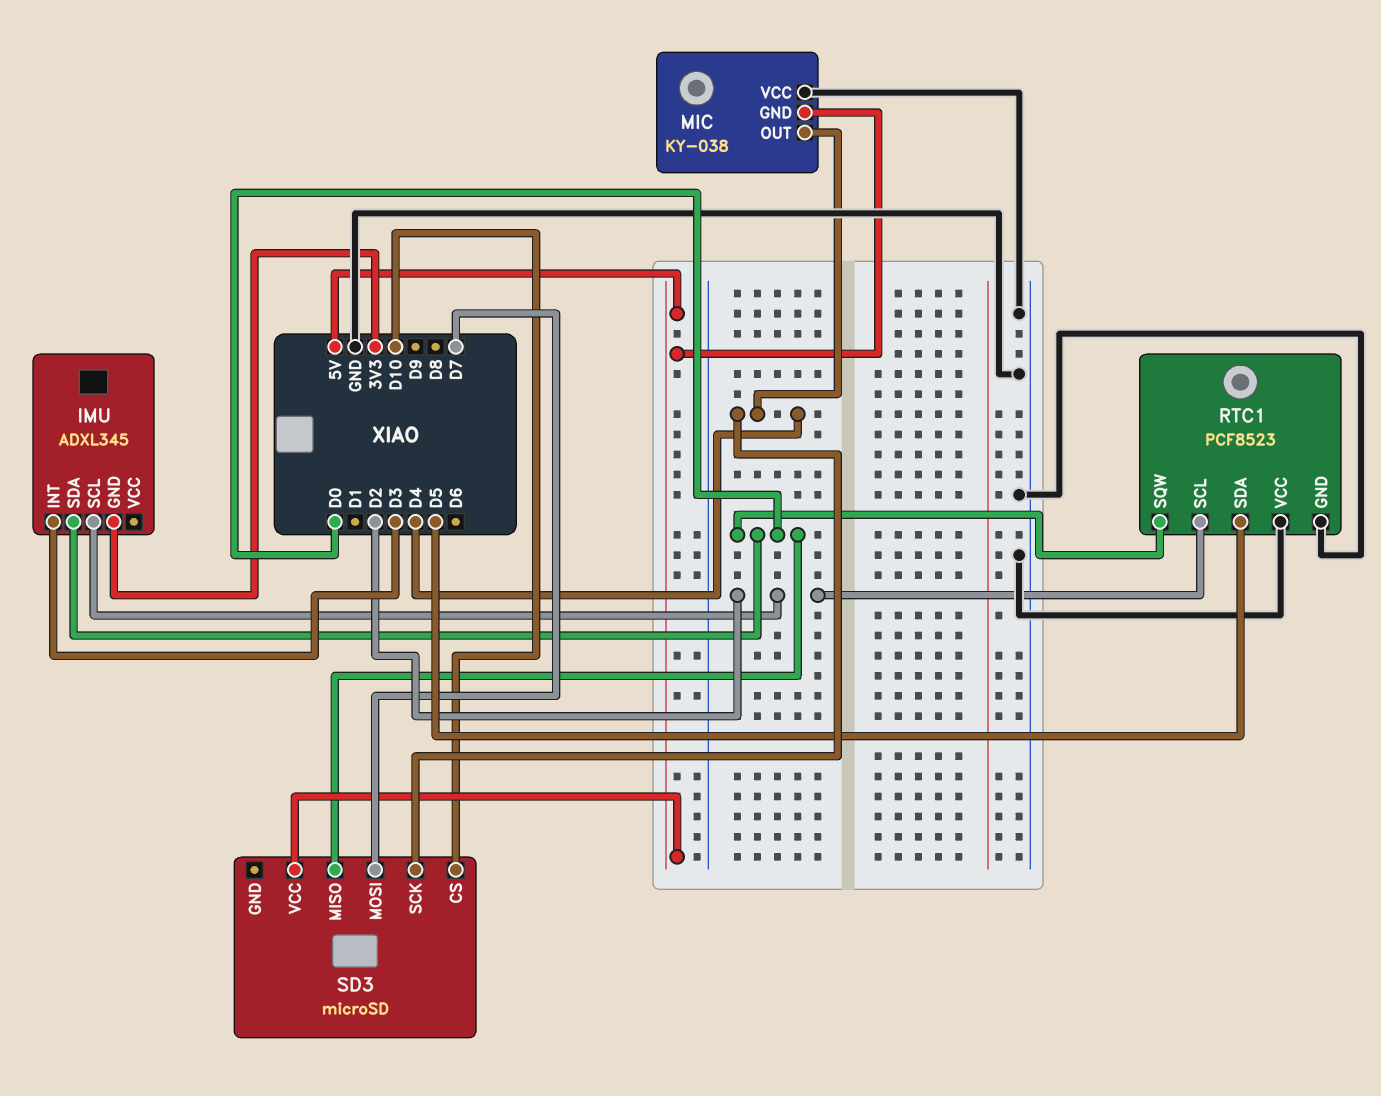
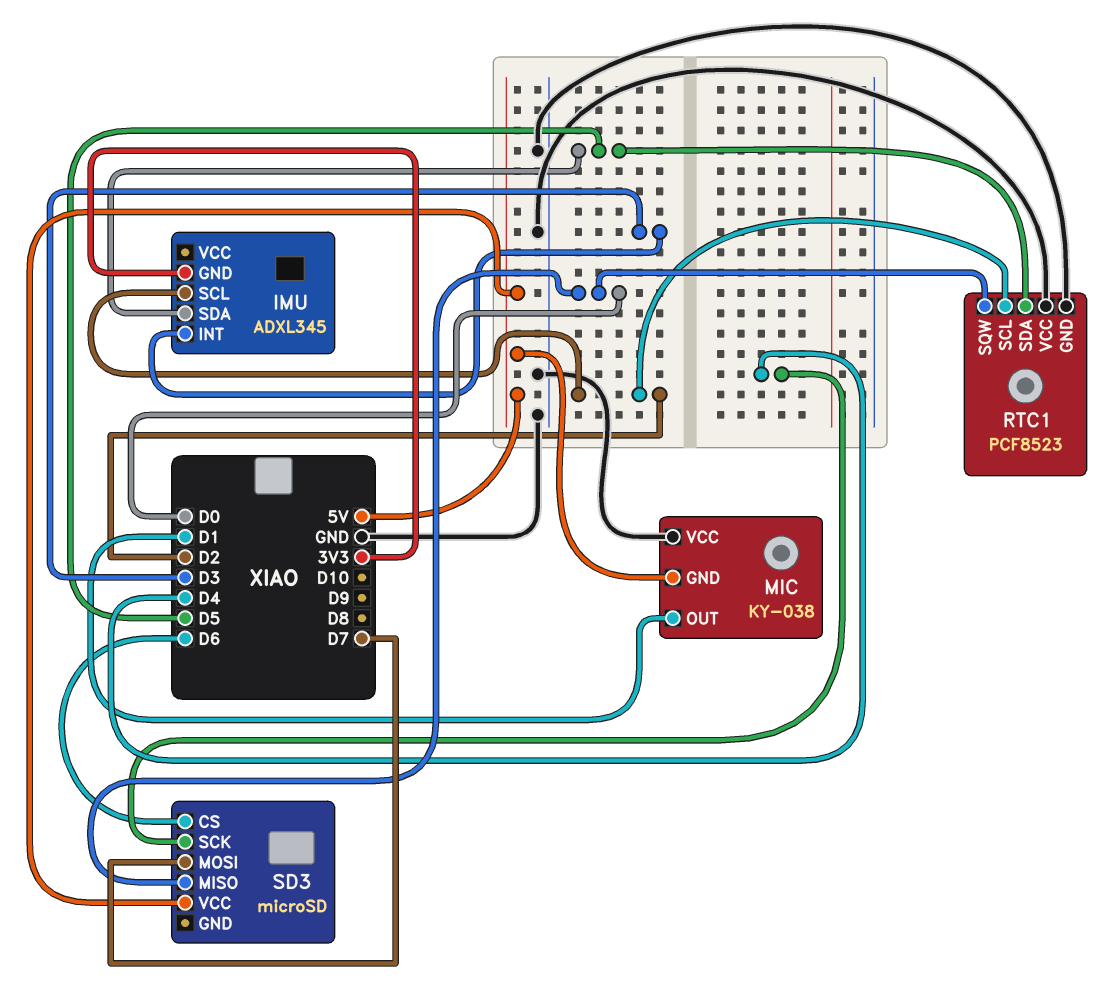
IMU pin SDA: D0 -> D5
MIC pin OUT: D4 -> D1
SD3 pin CS: D10 -> D6

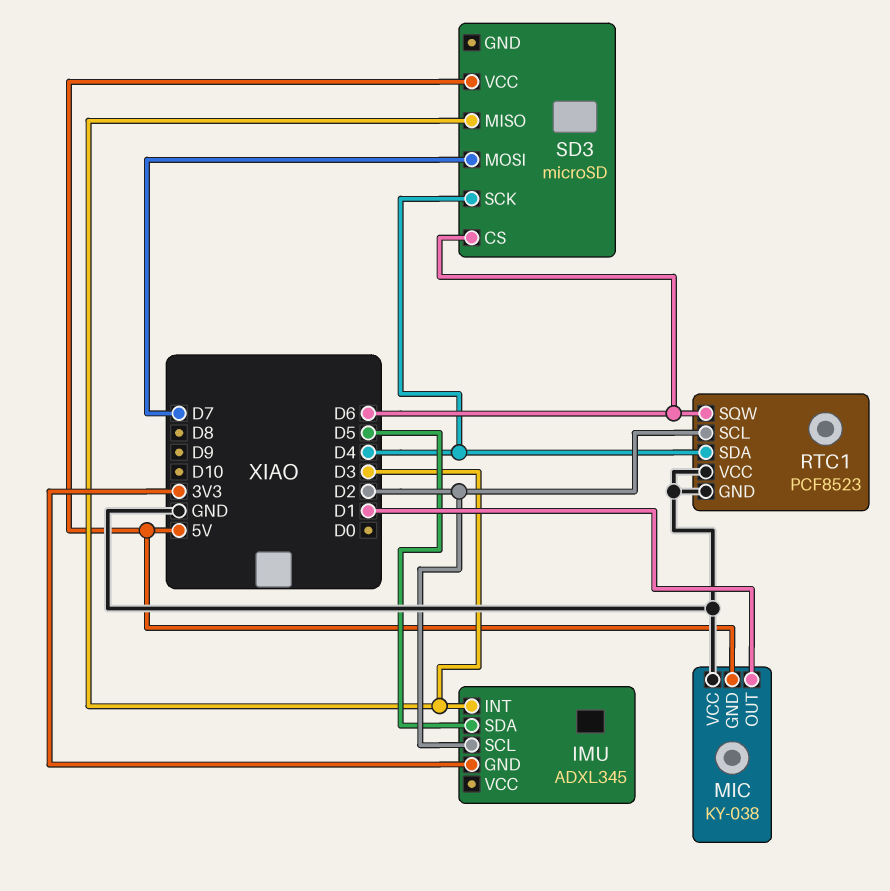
RTC1 pin SDA: D5 -> D4
RTC1 pin SQW: D0 -> D6
SD3 pin MISO: D0 -> D3

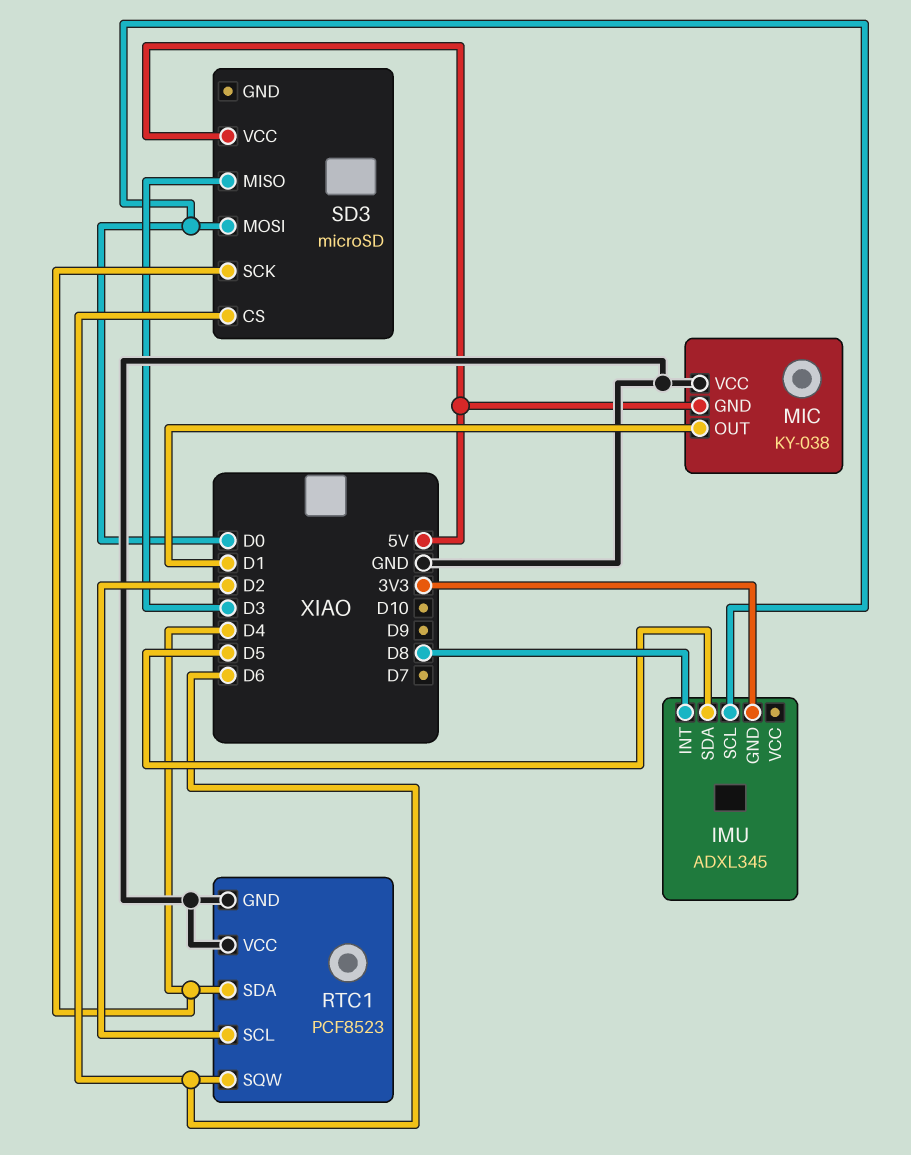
IMU pin INT: D3 -> D8
IMU pin SCL: D2 -> D0
SD3 pin MOSI: D7 -> D0

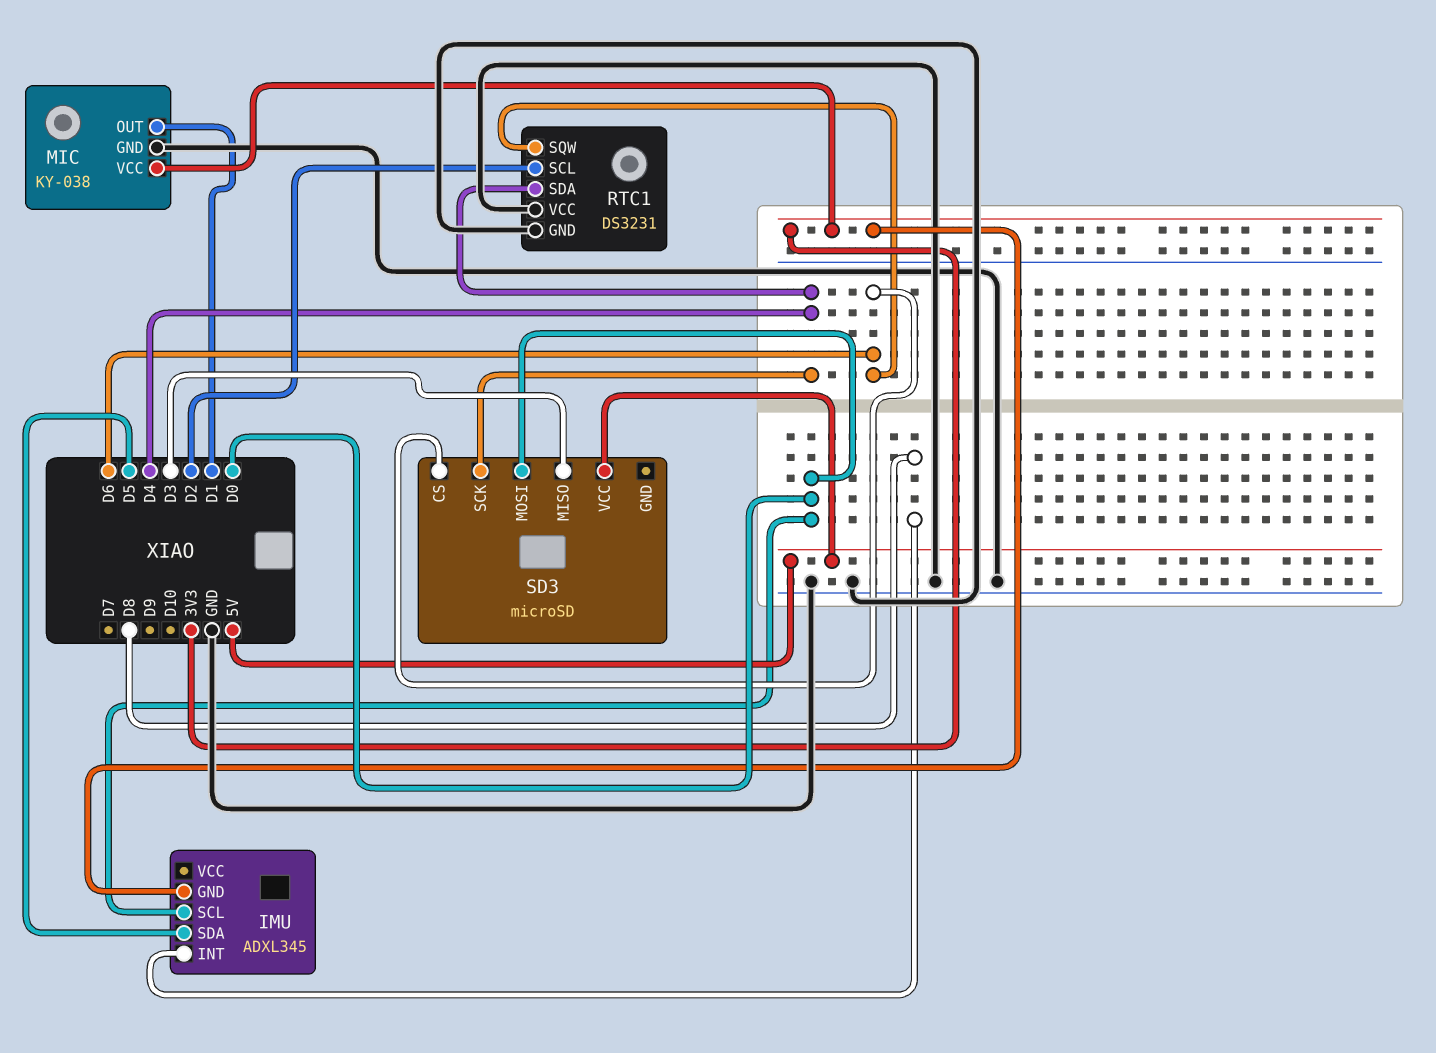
MIC pin GND: 5V -> GND
MIC pin VCC: GND -> 3V3
RTC1: PCF8523 -> DS3231

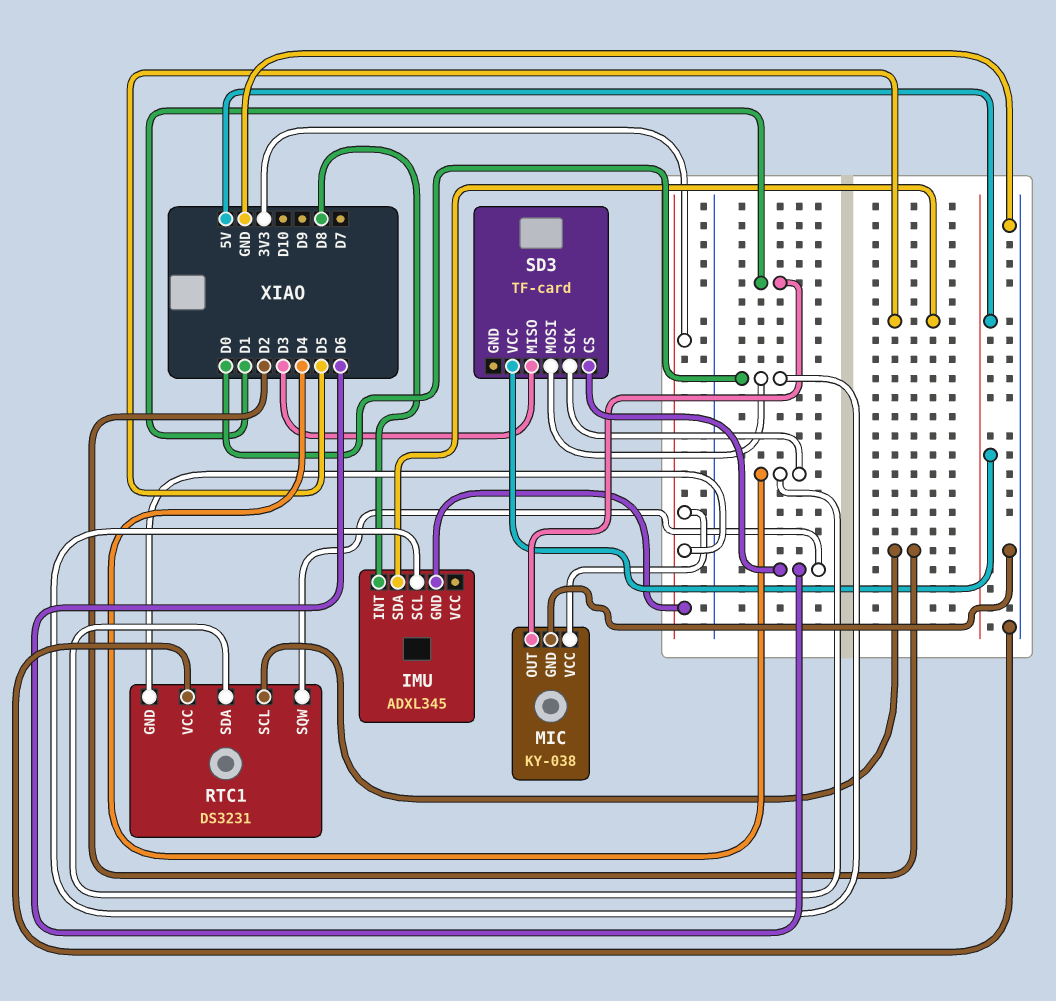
RTC1 pin GND: GND -> 3V3
SD3: microSD -> TF-card

